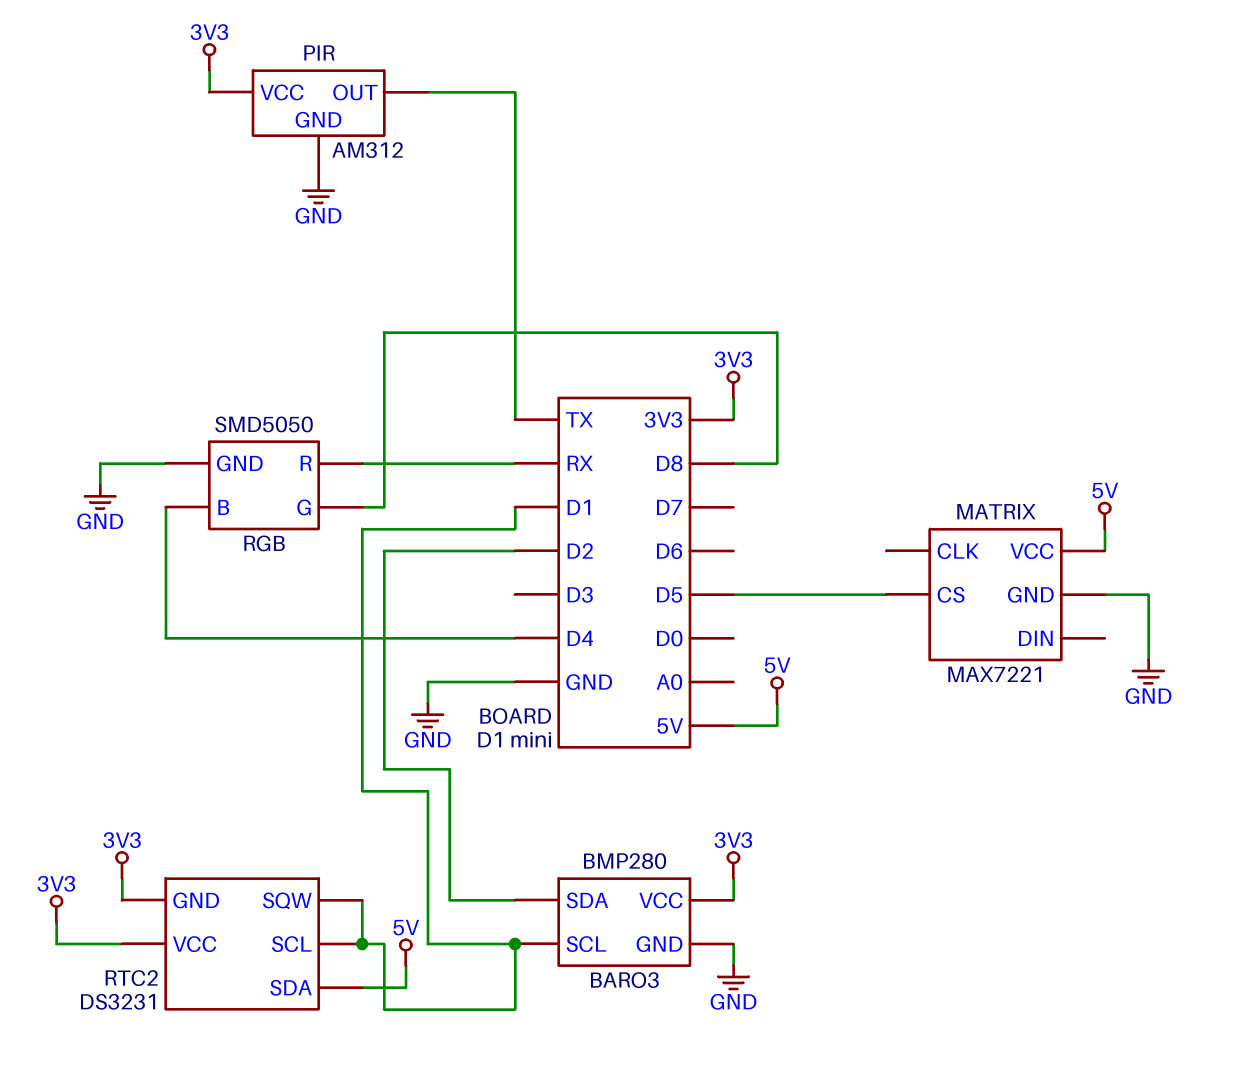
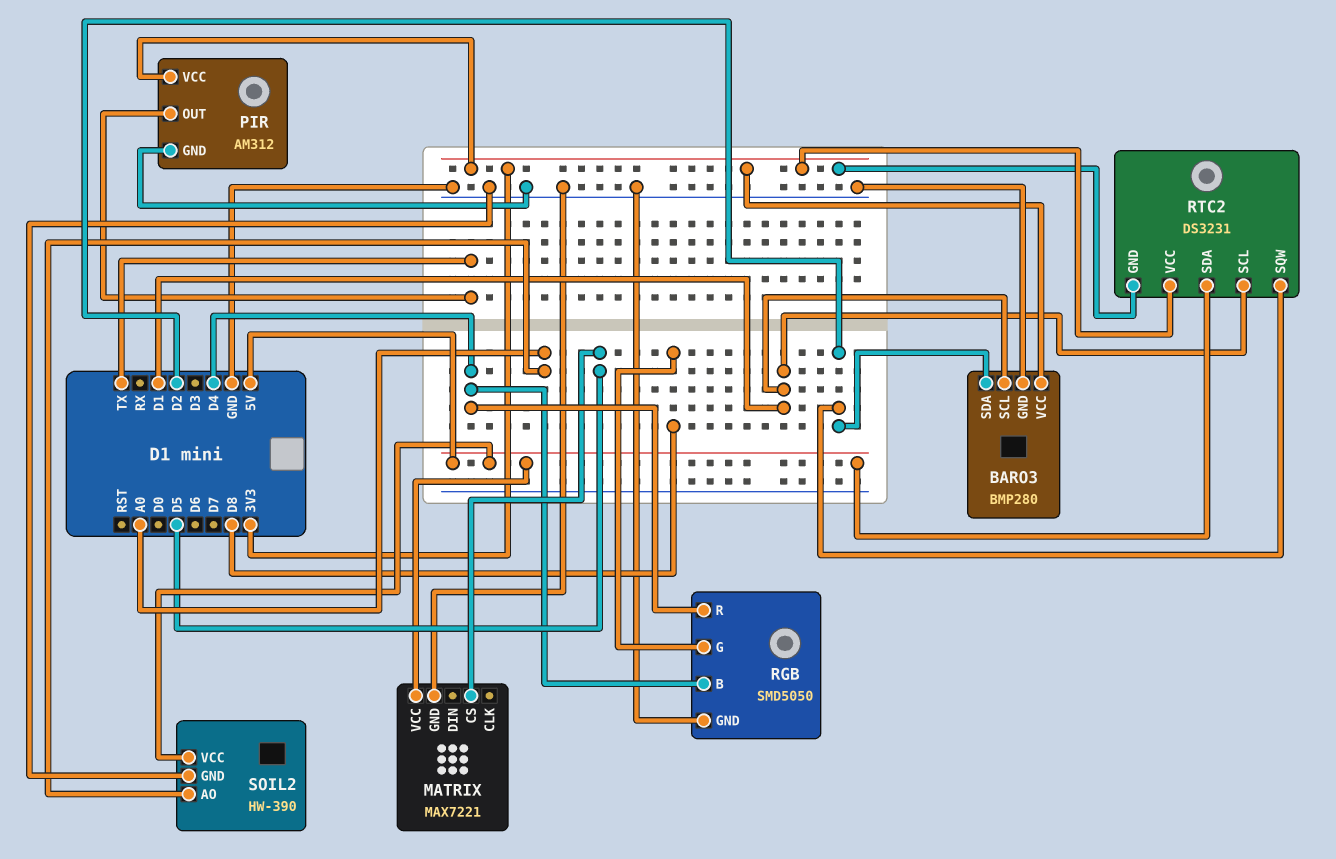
RGB pin R: RX -> D4
RTC2 pin SQW: D1 -> D2
SOIL2: none -> HW-390
SOIL2 pin AO: none -> A0
SOIL2 pin GND: none -> GND
SOIL2 pin VCC: none -> 5V

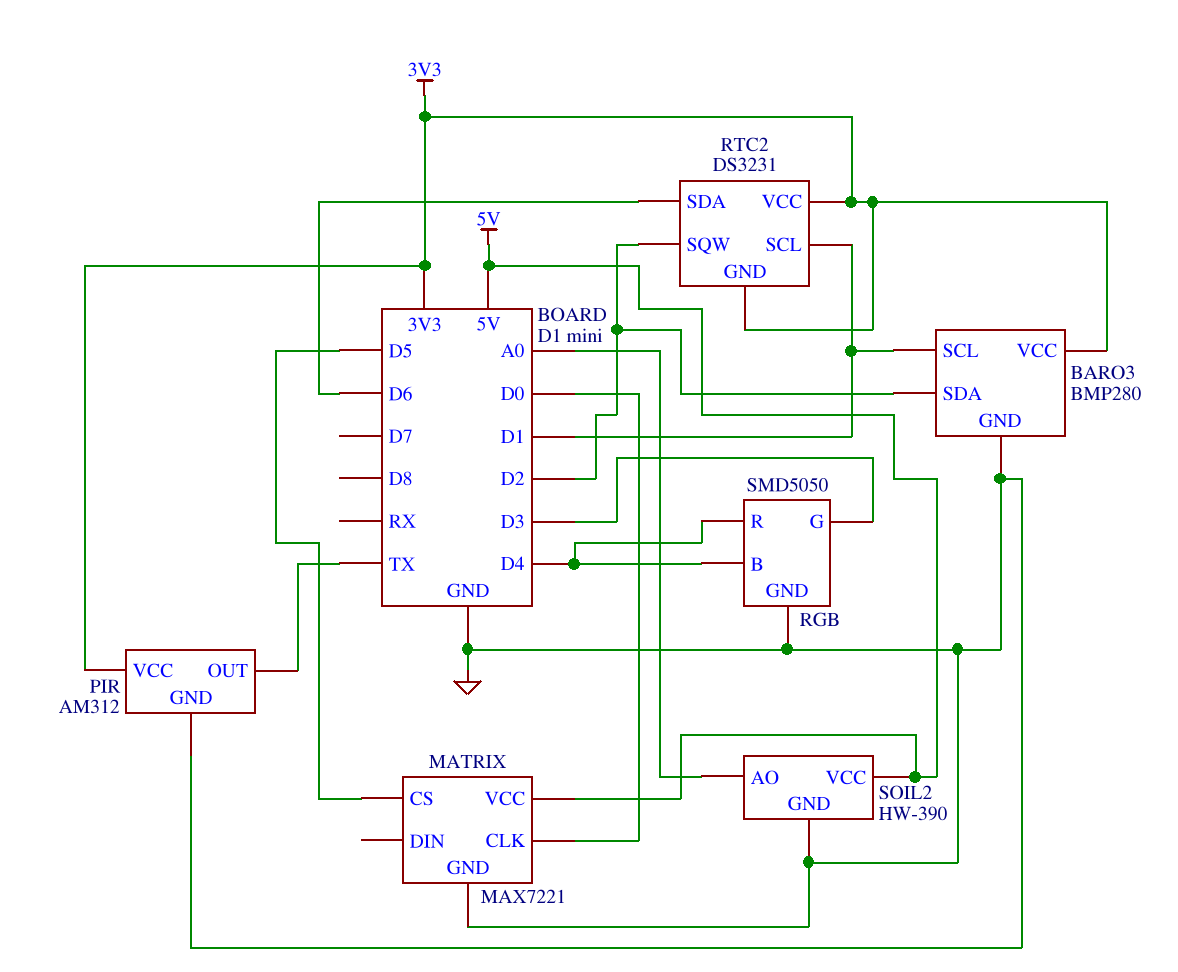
MATRIX pin CLK: none -> D0
RGB pin G: D8 -> D3
RTC2 pin SDA: 5V -> D6

